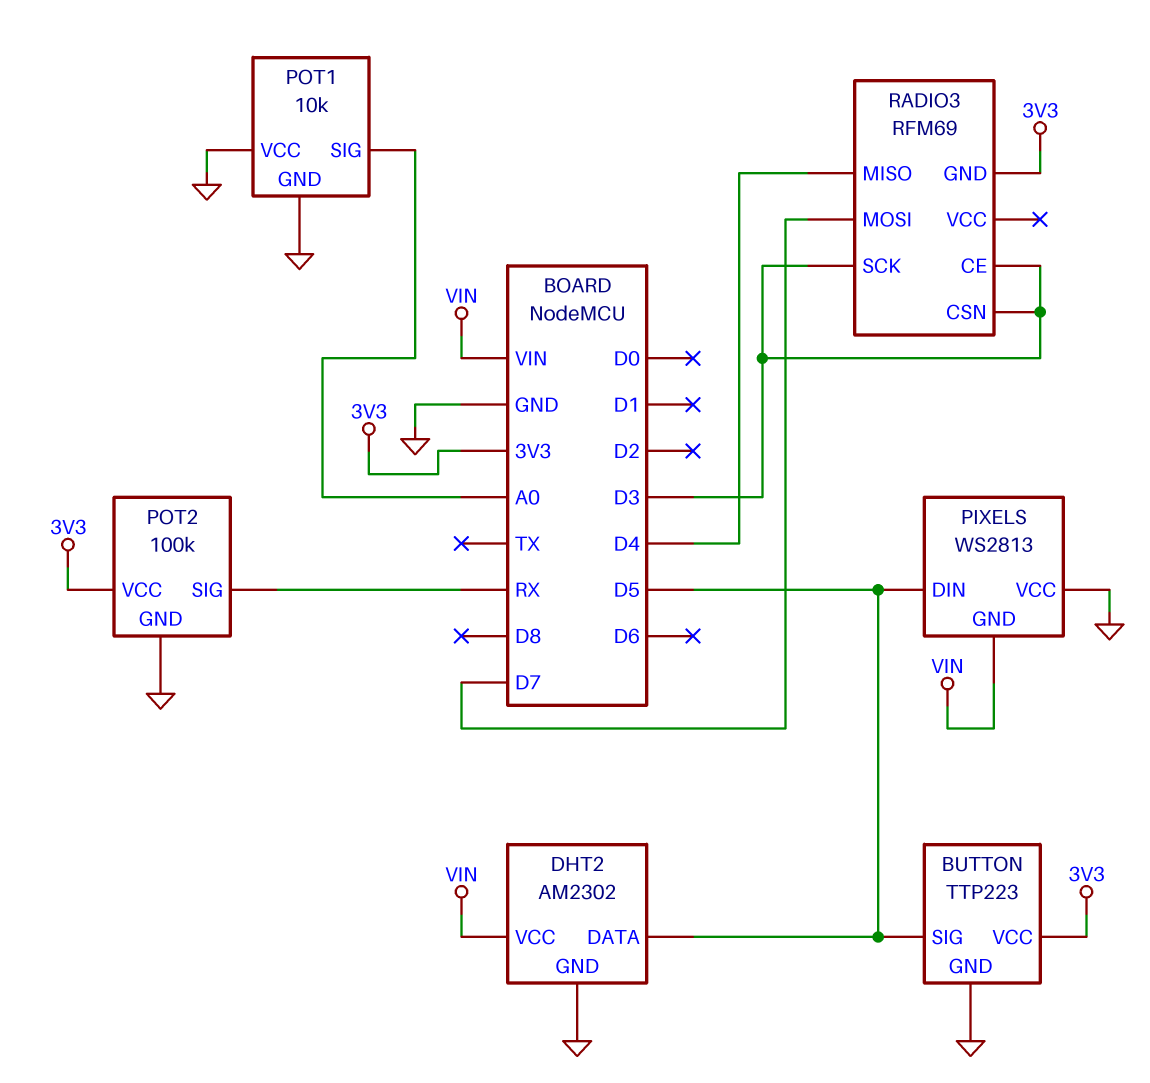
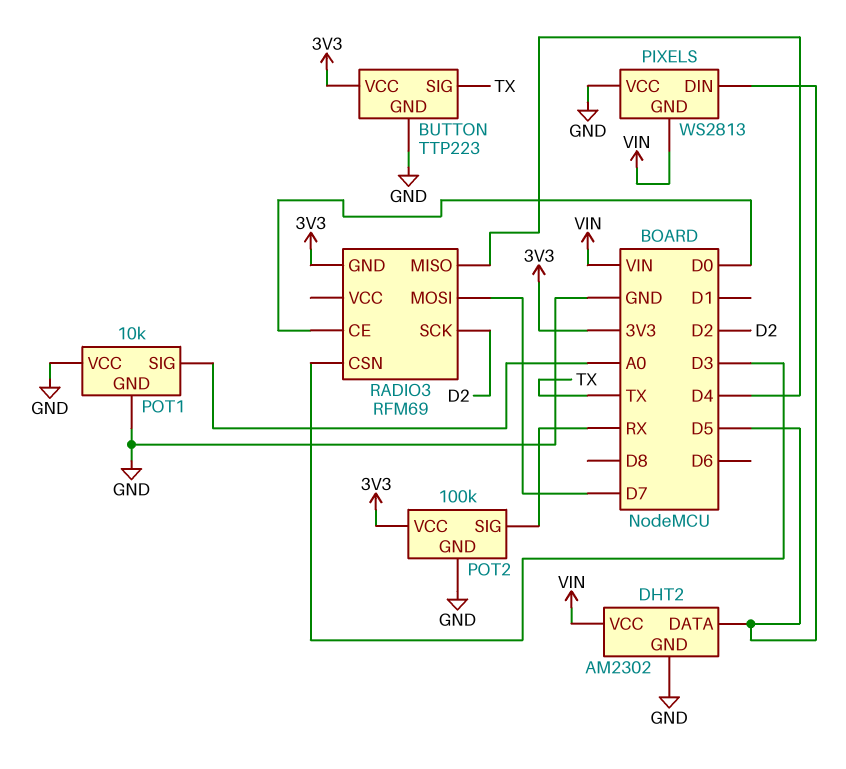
BUTTON pin SIG: D5 -> TX
RADIO3 pin CE: D3 -> D0
RADIO3 pin SCK: D3 -> D2

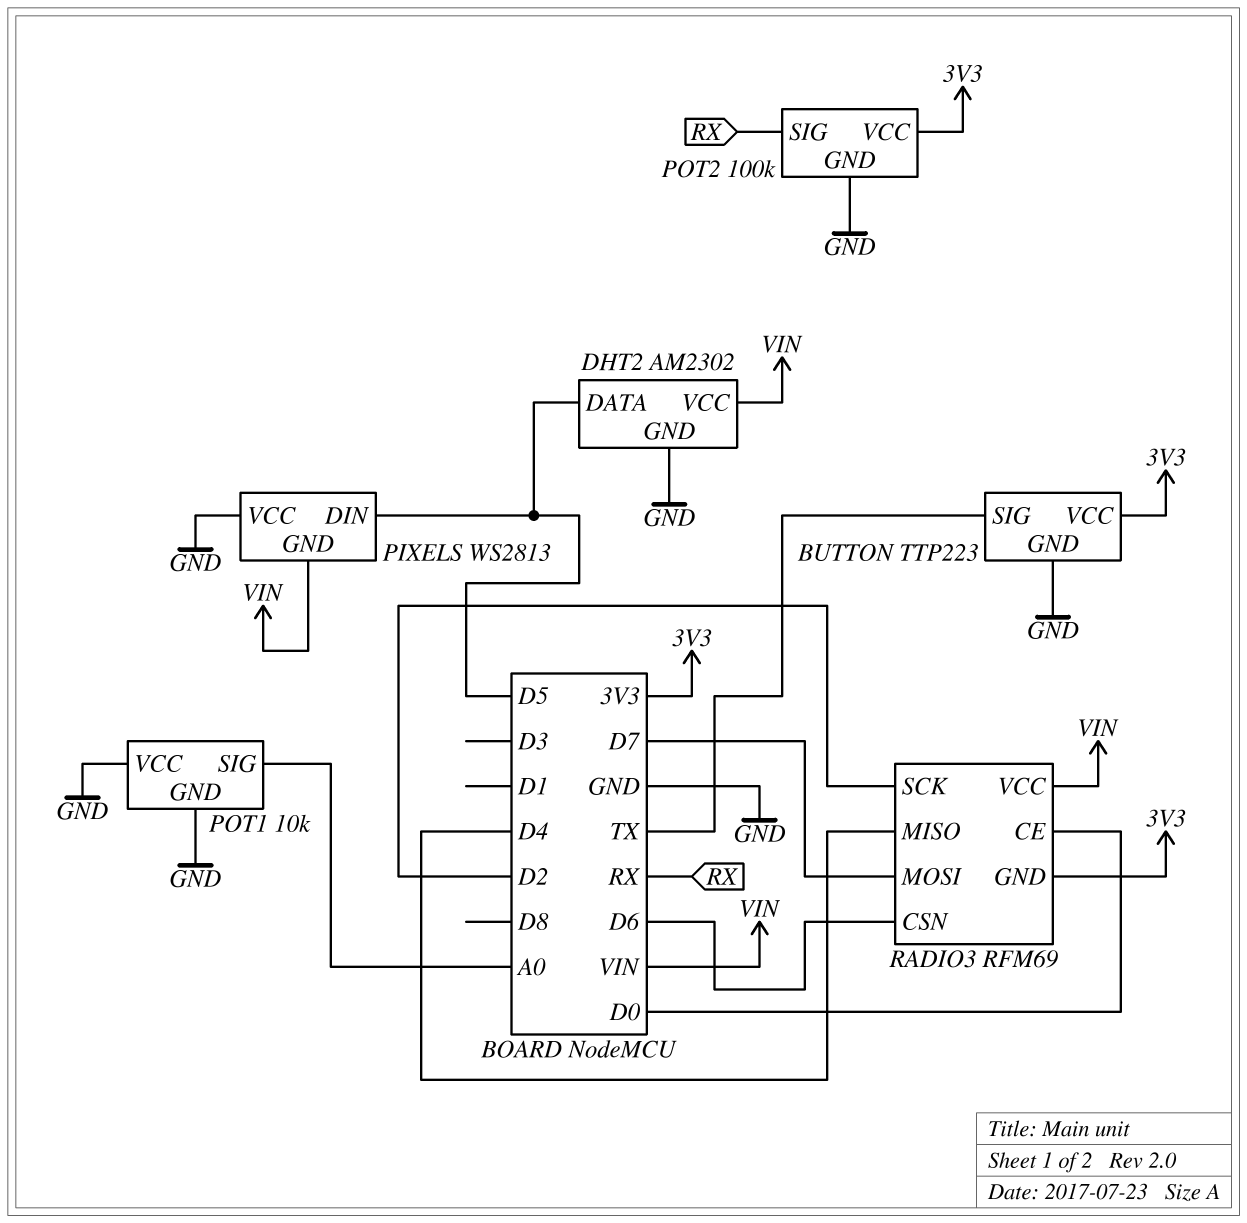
RADIO3 pin CSN: D3 -> D6
RADIO3 pin VCC: none -> VIN

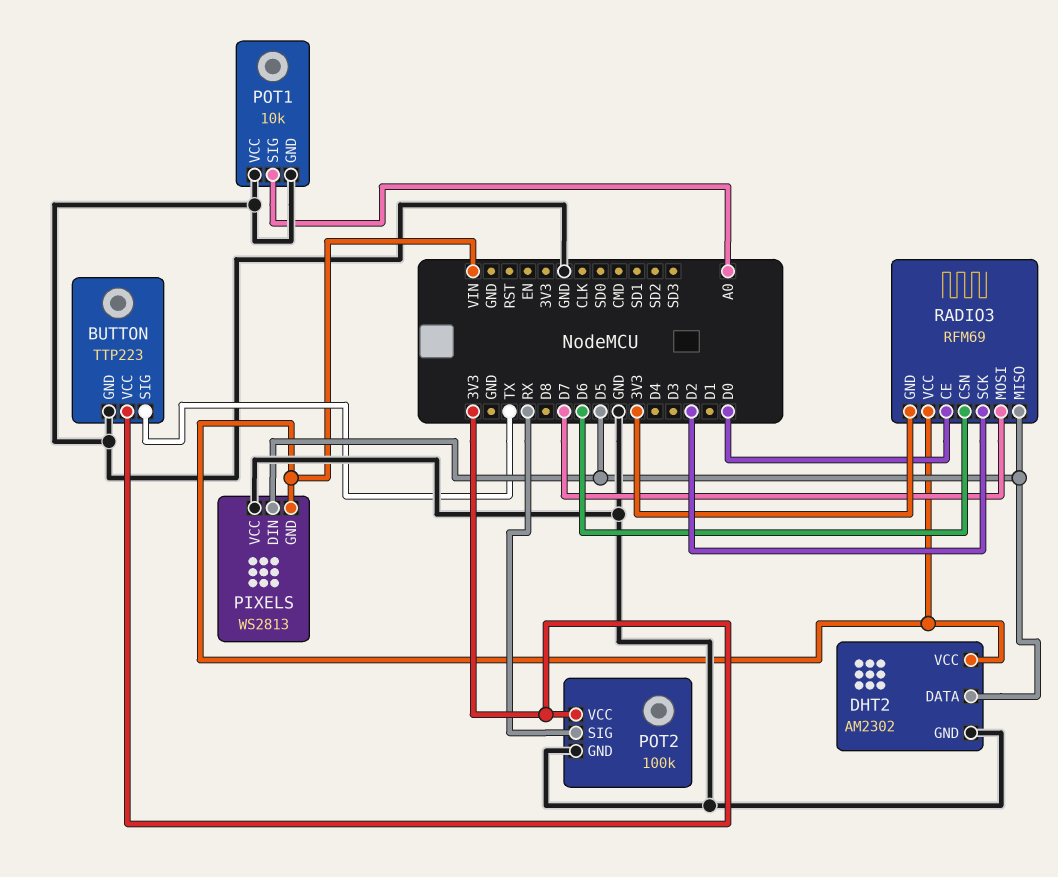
RADIO3 pin MISO: D4 -> D5

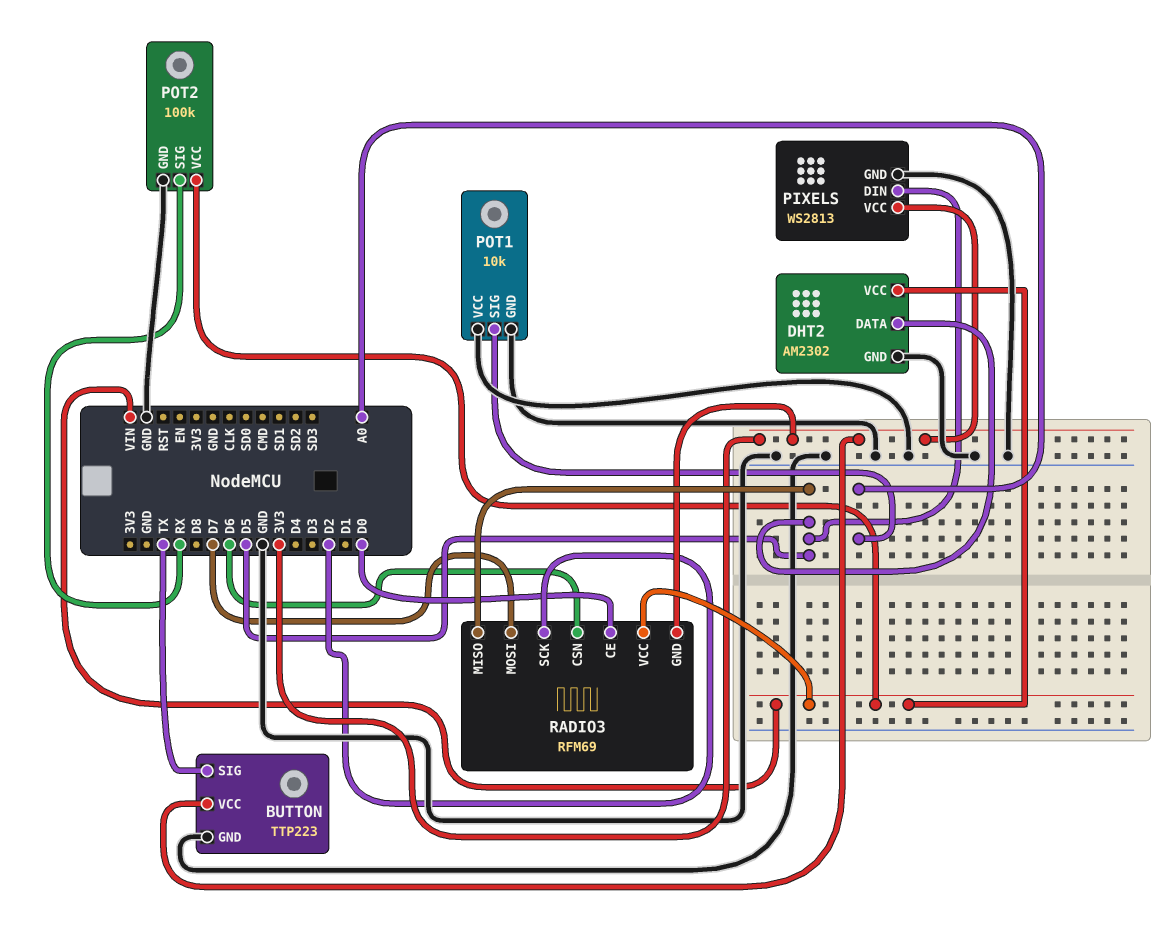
PIXELS pin GND: VIN -> GND
PIXELS pin VCC: GND -> 3V3
POT2 pin VCC: 3V3 -> VIN

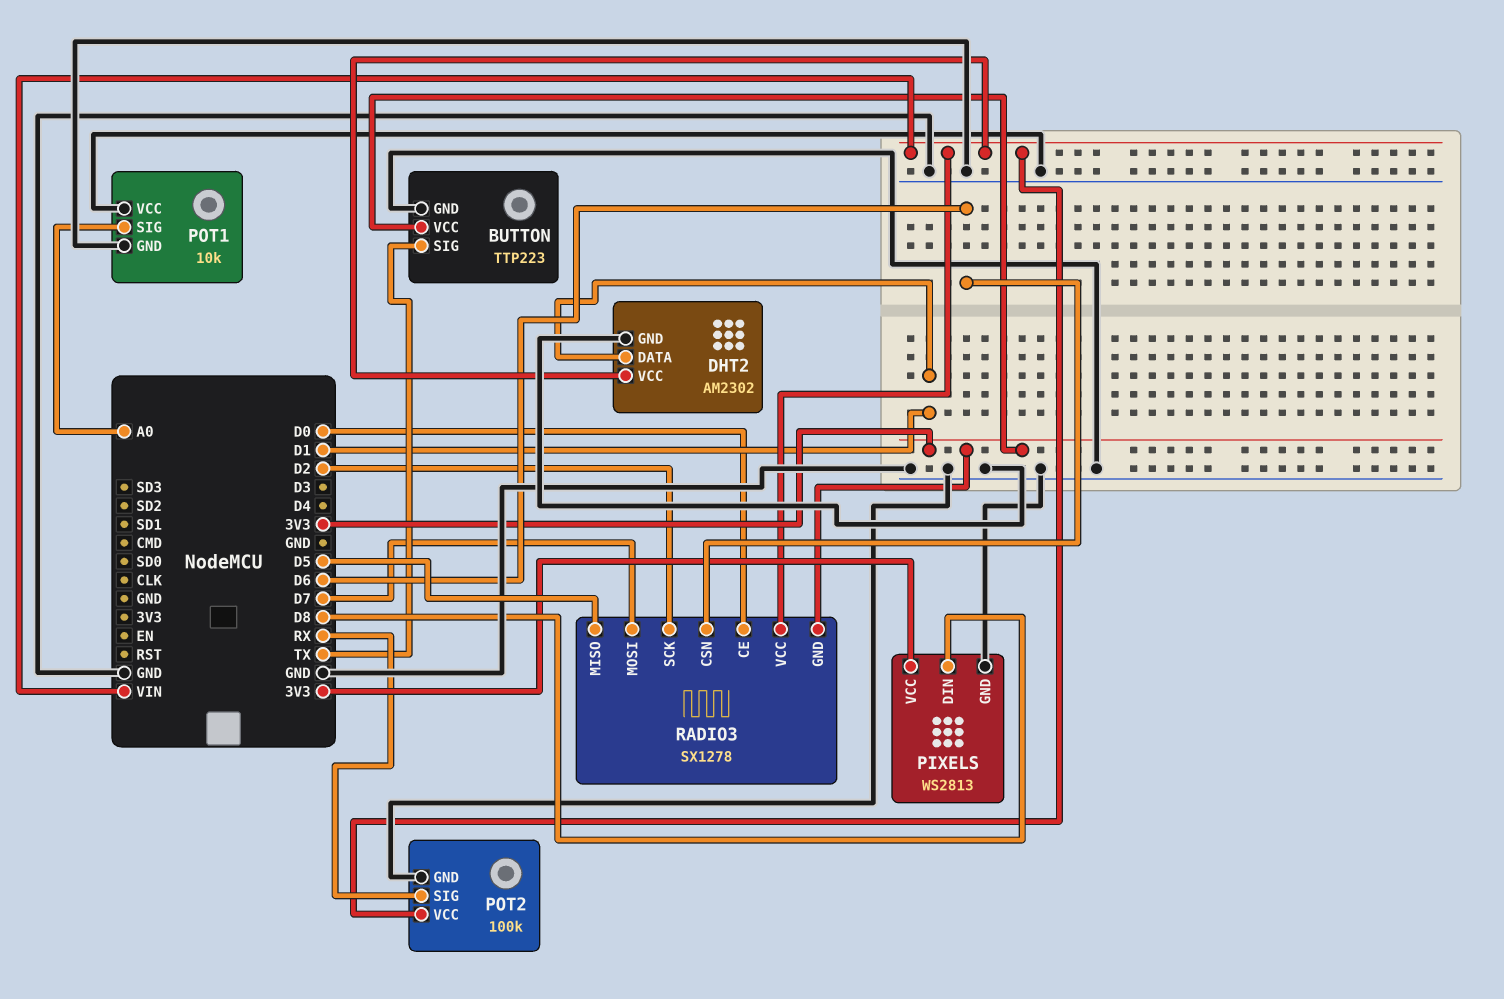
DHT2 pin DATA: D5 -> D1
PIXELS pin DIN: D5 -> D8
RADIO3: RFM69 -> SX1278

